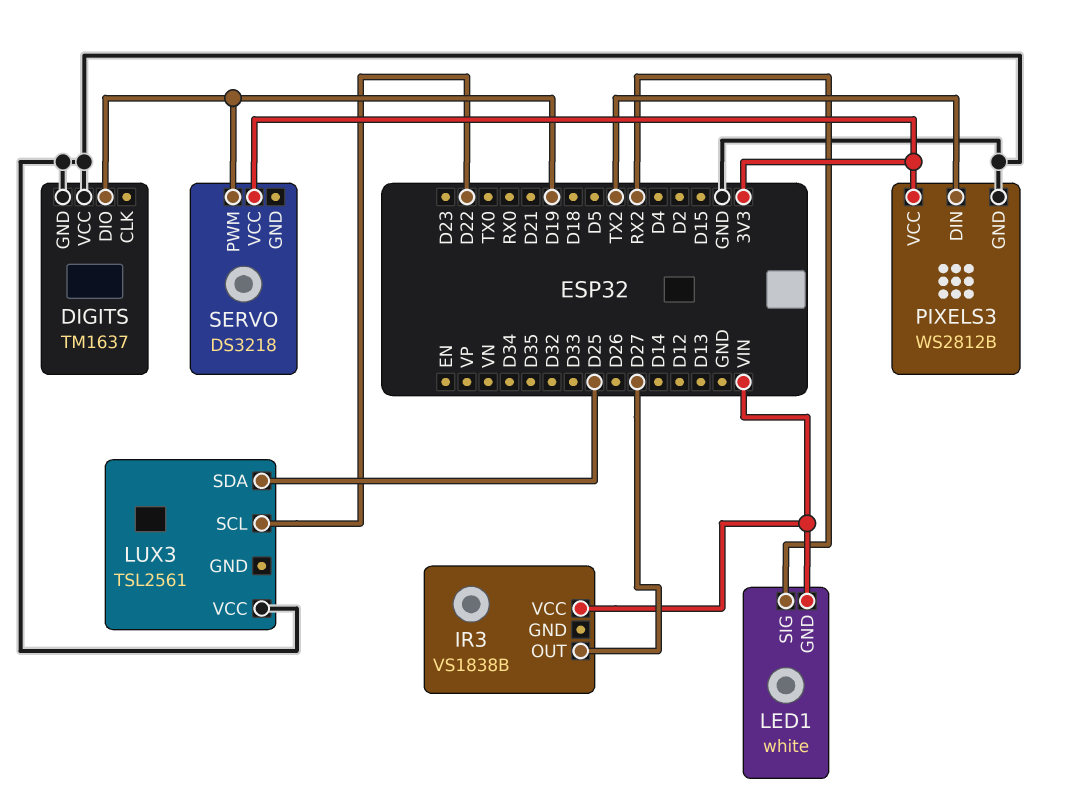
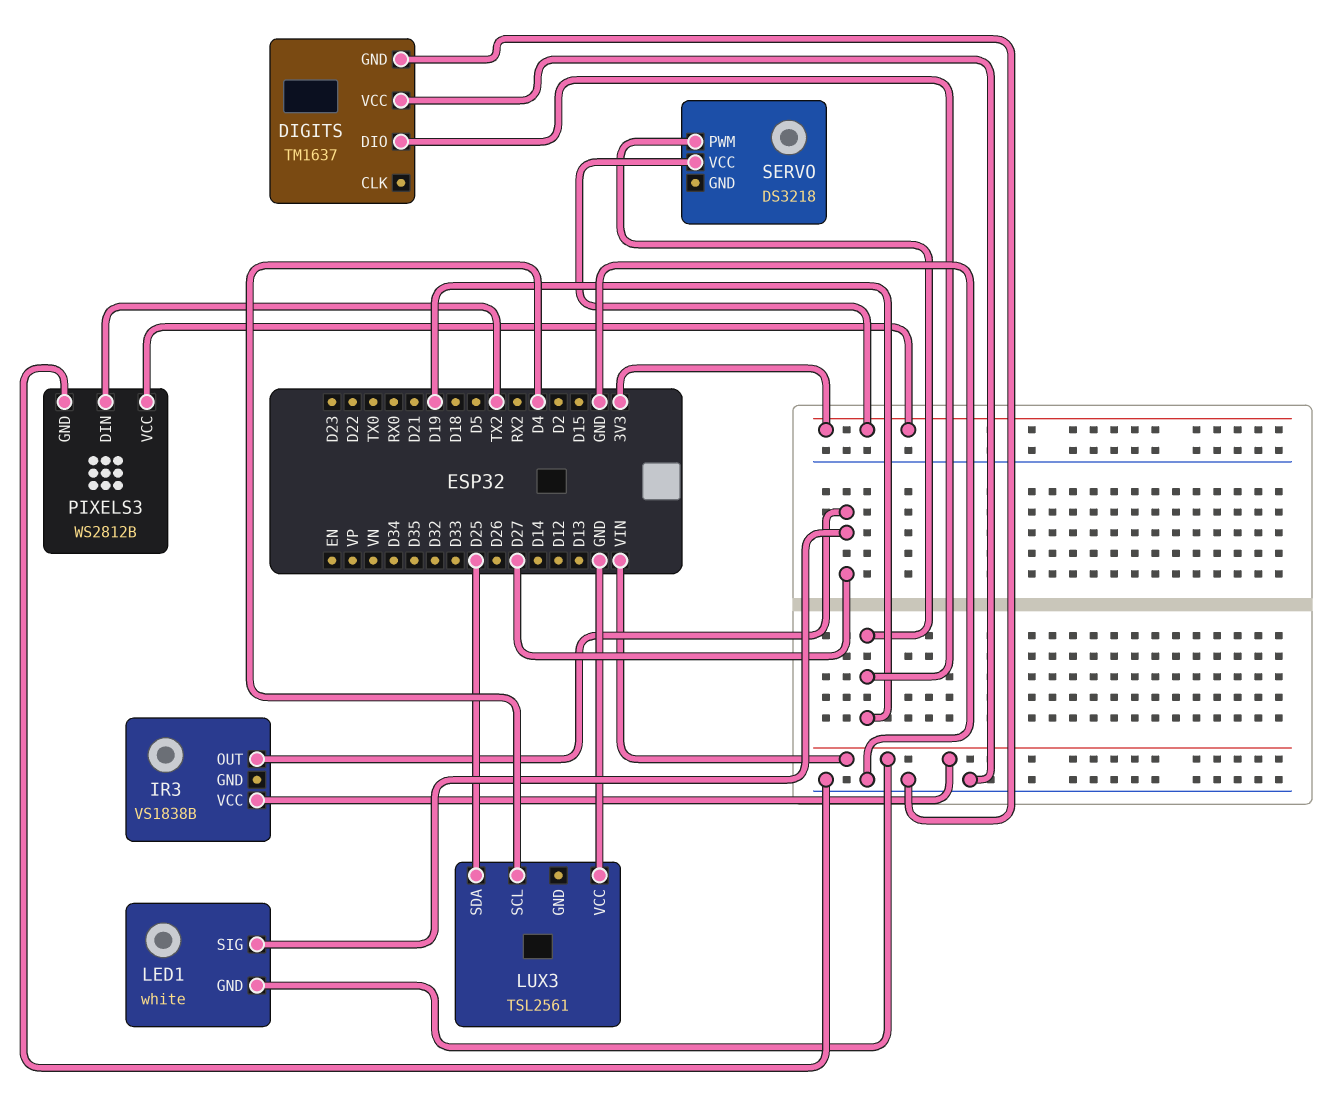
LED1 pin SIG: RX2 -> D27
LUX3 pin SCL: D22 -> D4

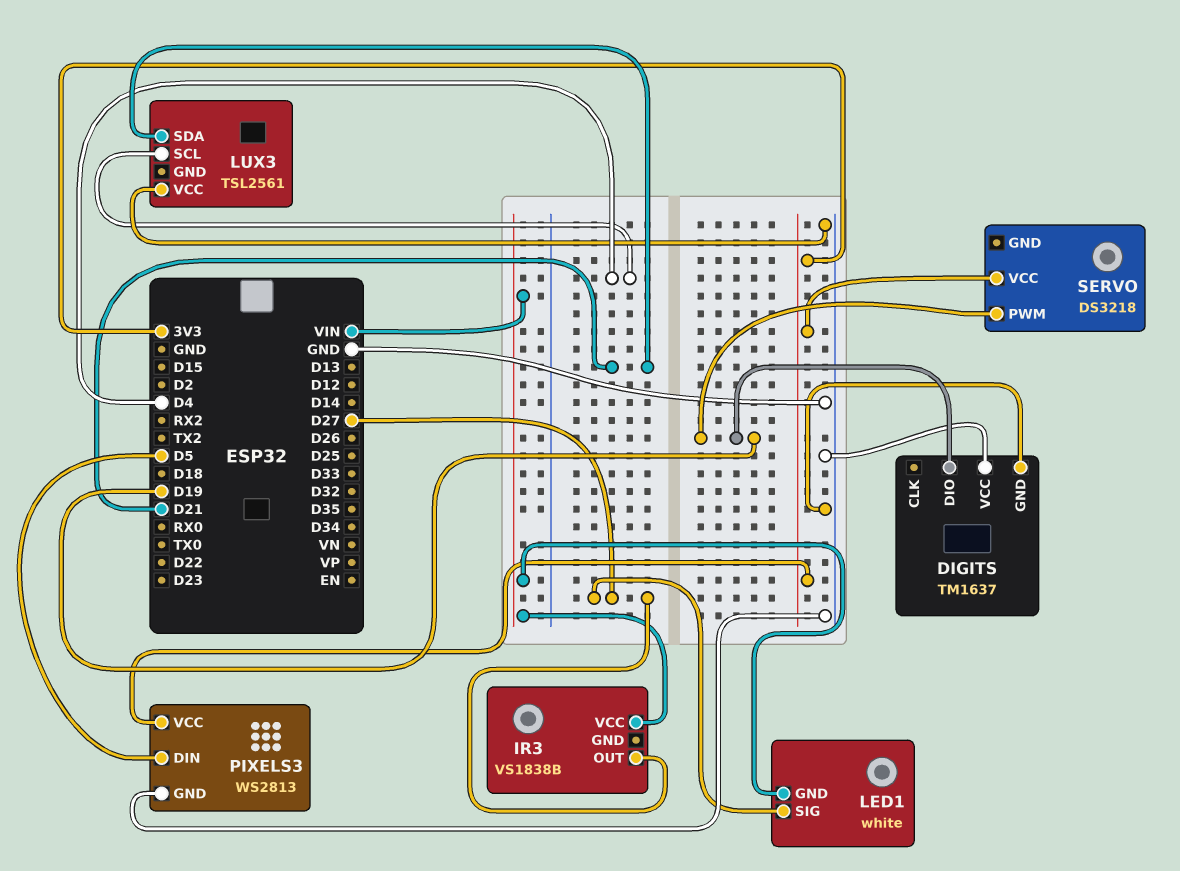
LUX3 pin SDA: D25 -> D21
PIXELS3: WS2812B -> WS2813
PIXELS3 pin DIN: TX2 -> D5

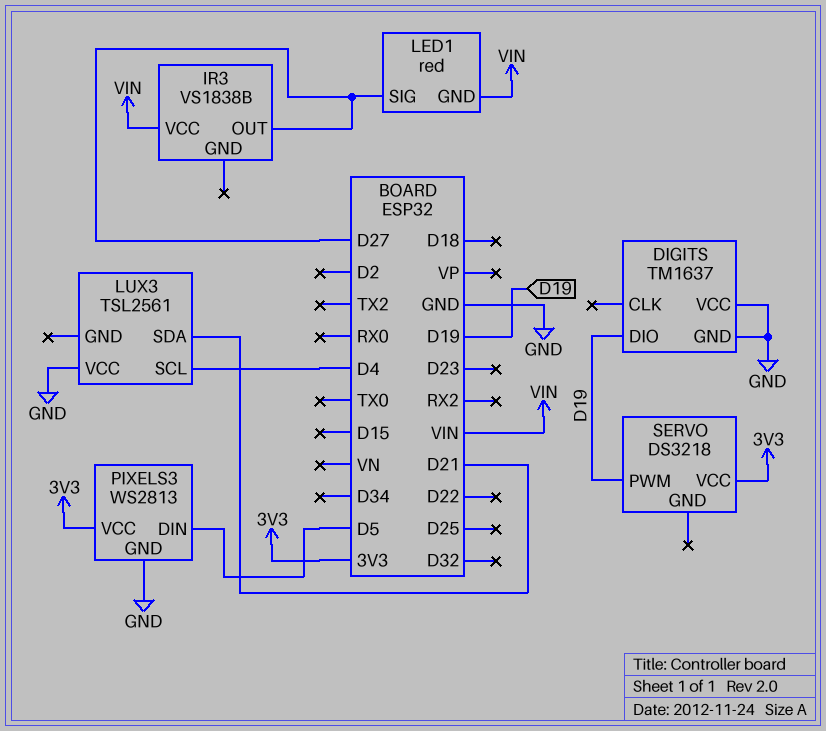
LED1: white -> red

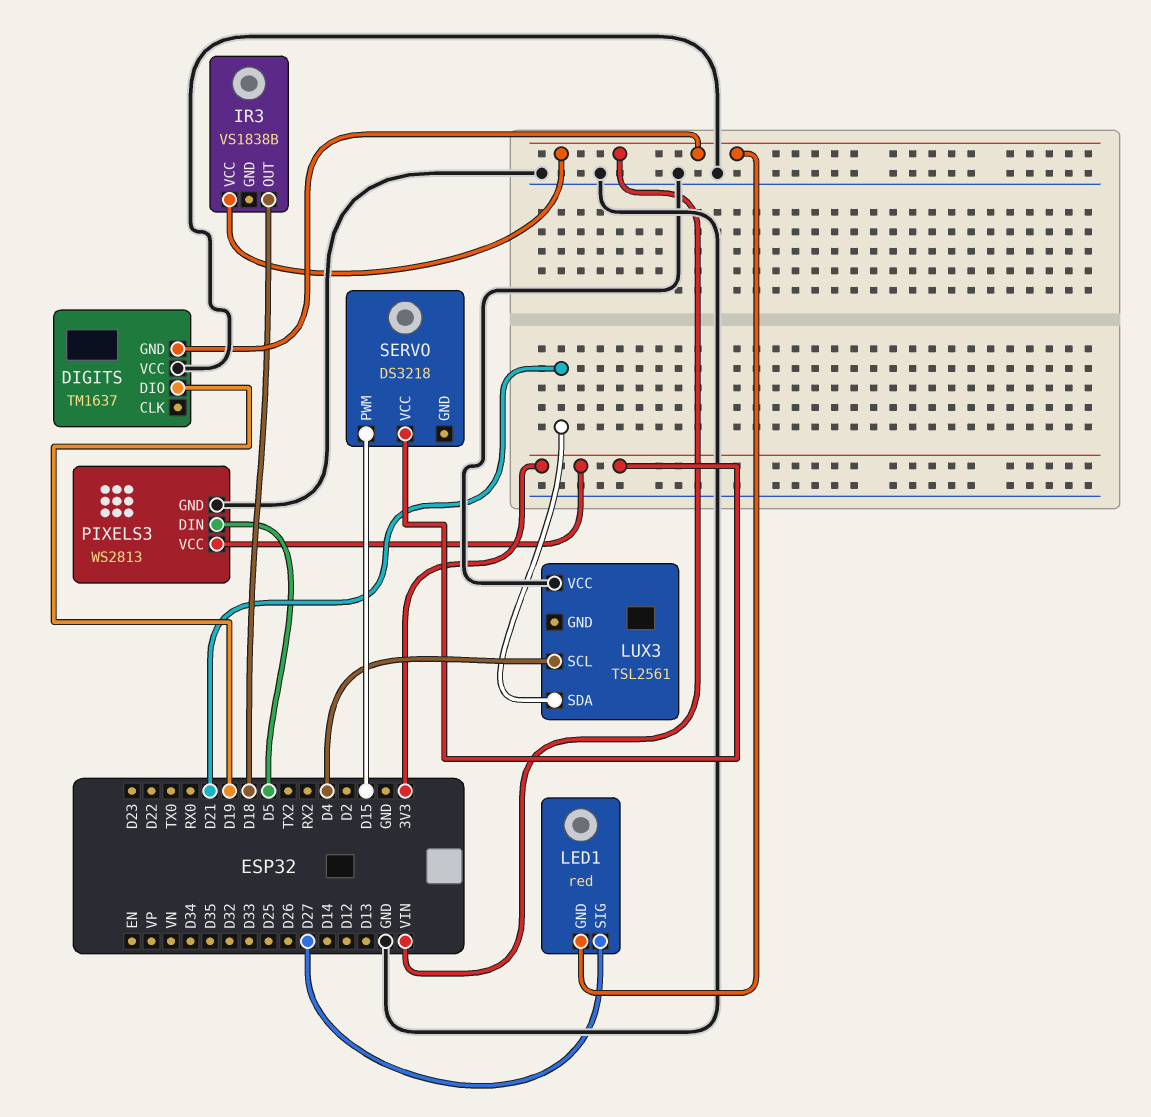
DIGITS pin GND: GND -> VIN
IR3 pin OUT: D27 -> D18
SERVO pin PWM: D19 -> D15

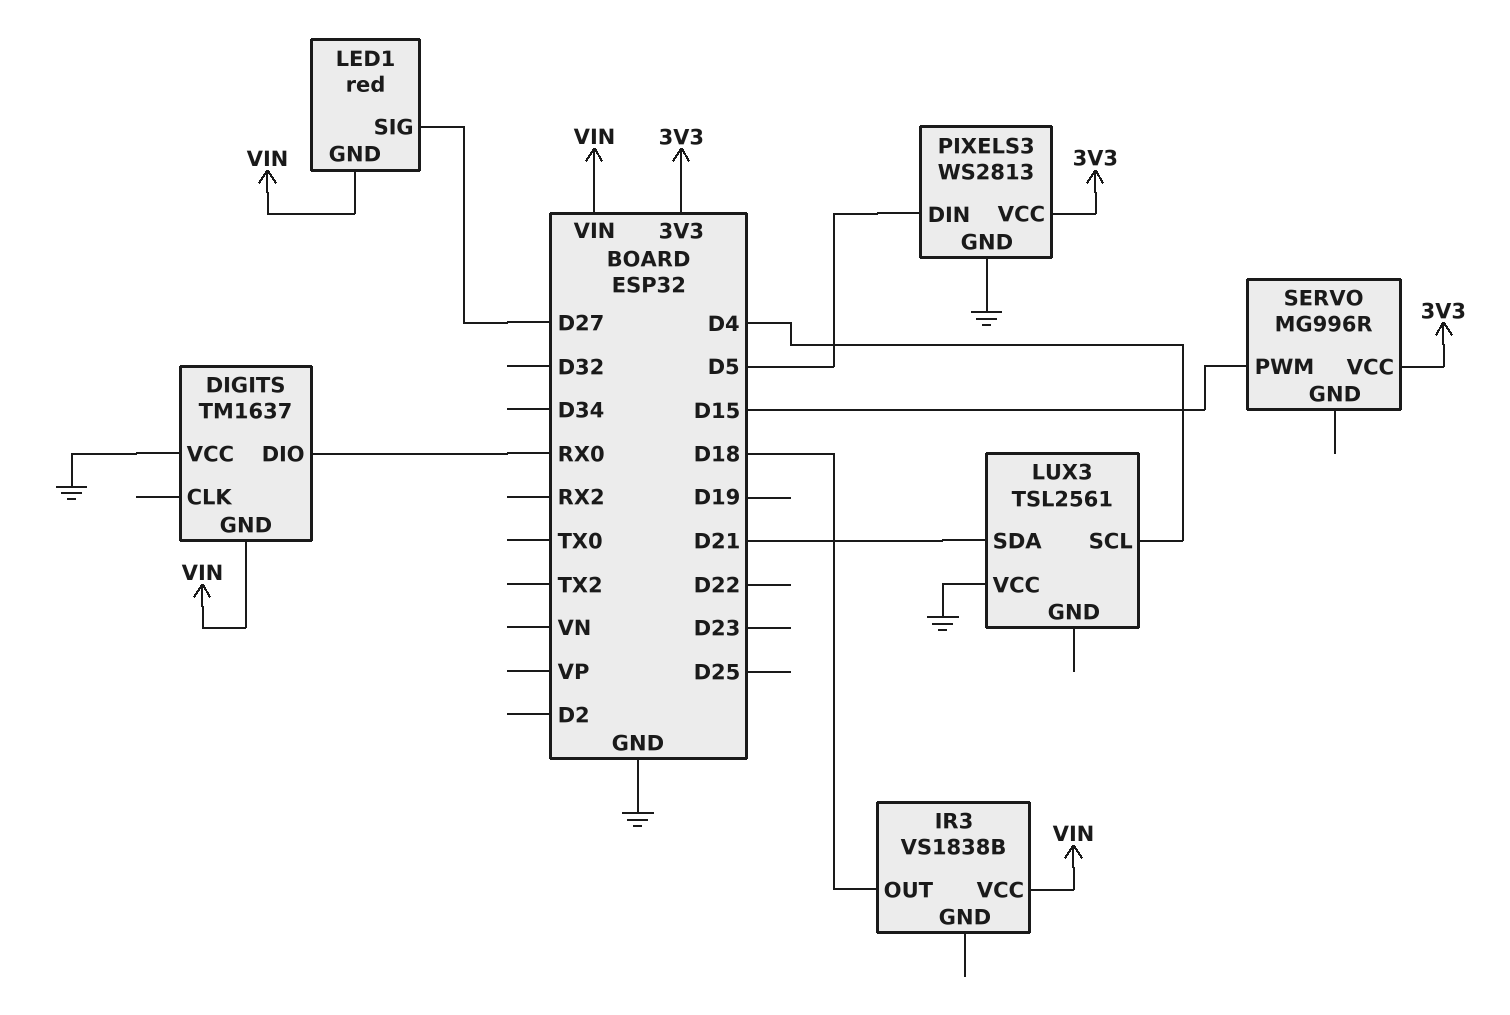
DIGITS pin DIO: D19 -> RX0
SERVO: DS3218 -> MG996R

